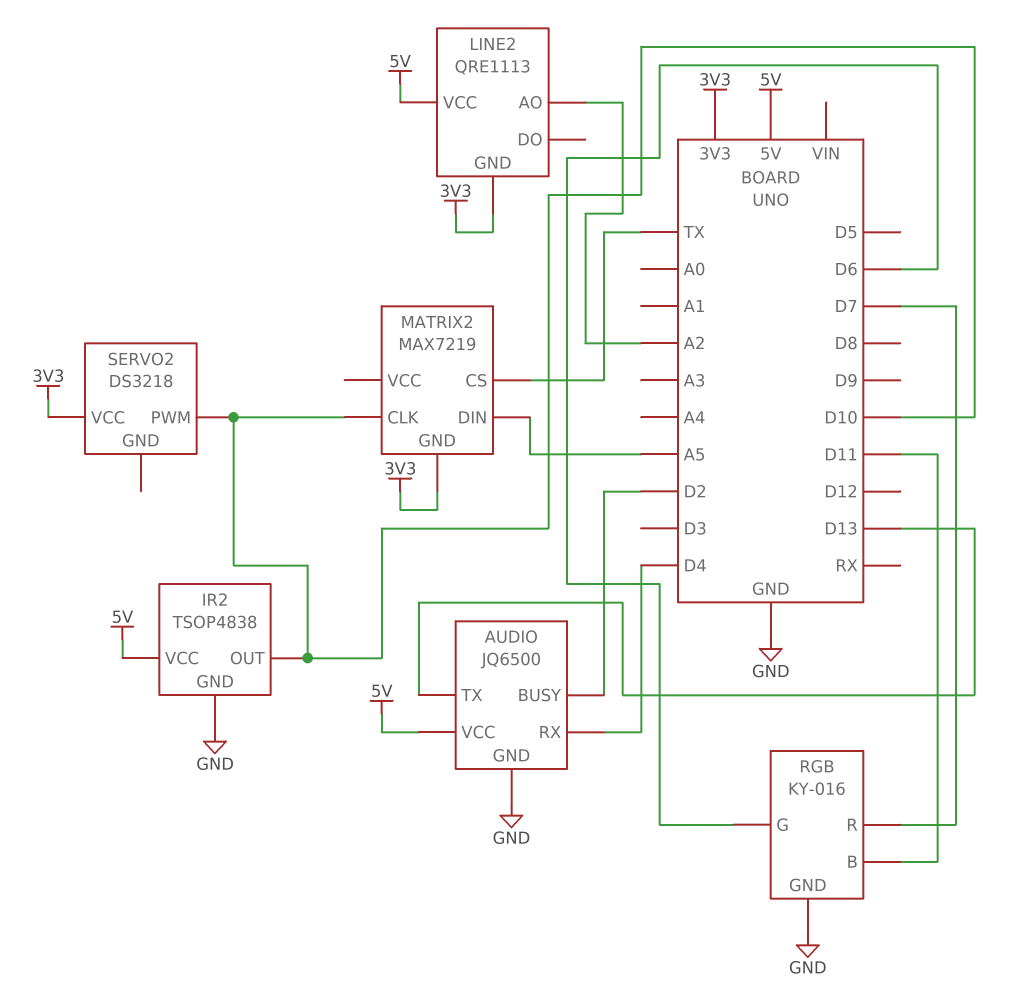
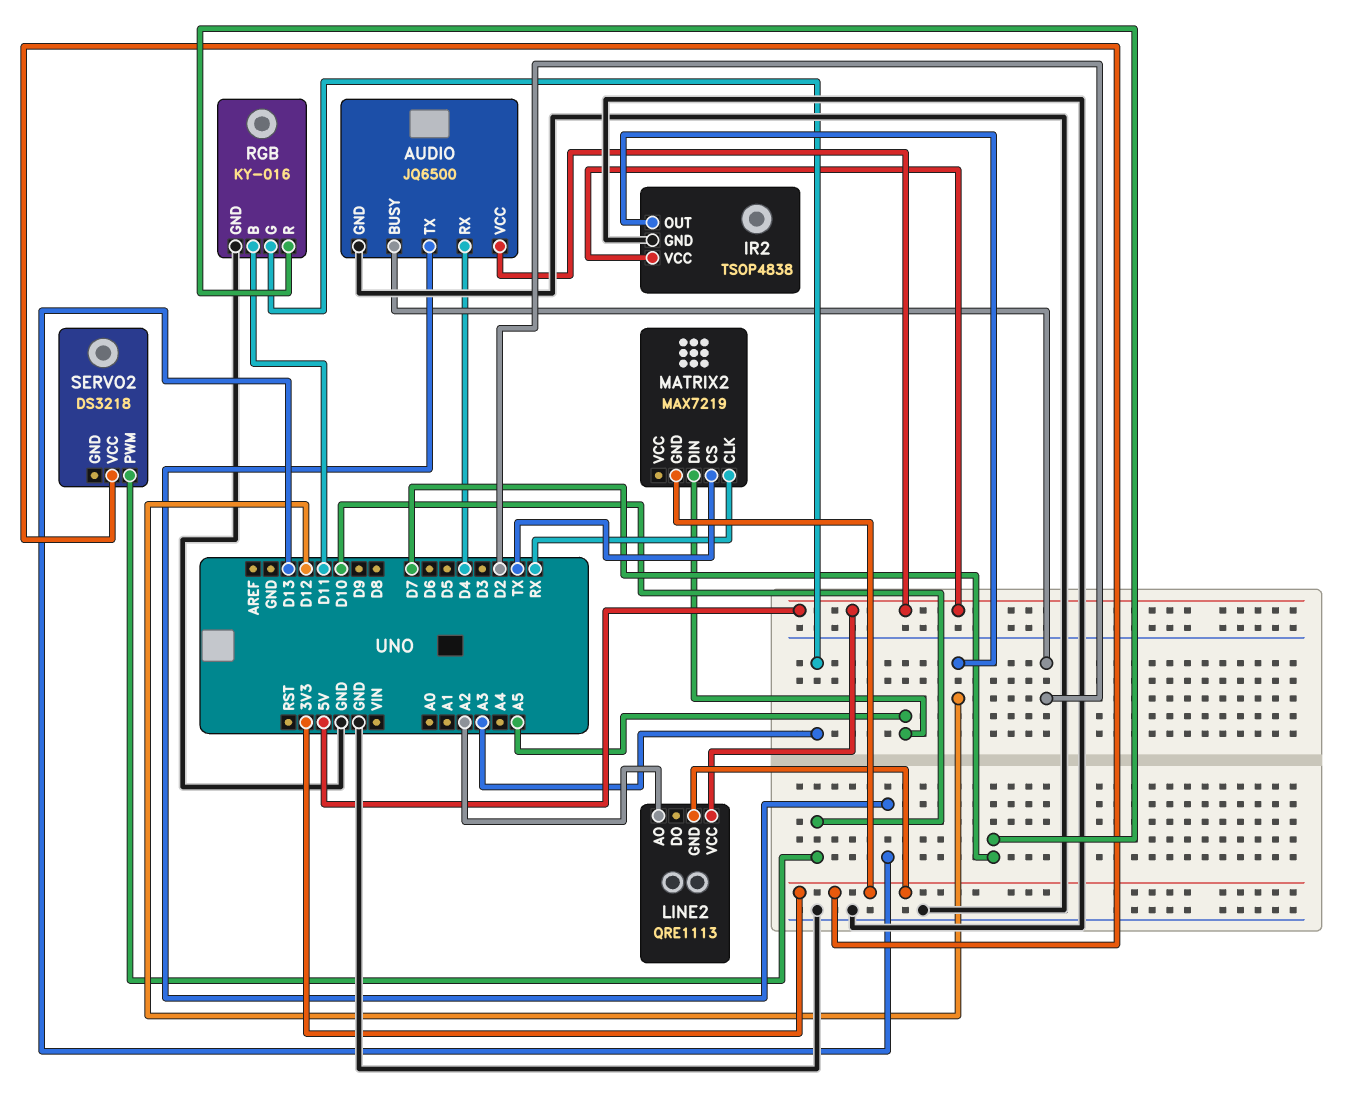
IR2 pin OUT: D10 -> D12
MATRIX2 pin CLK: D10 -> RX
RGB pin G: D6 -> A3

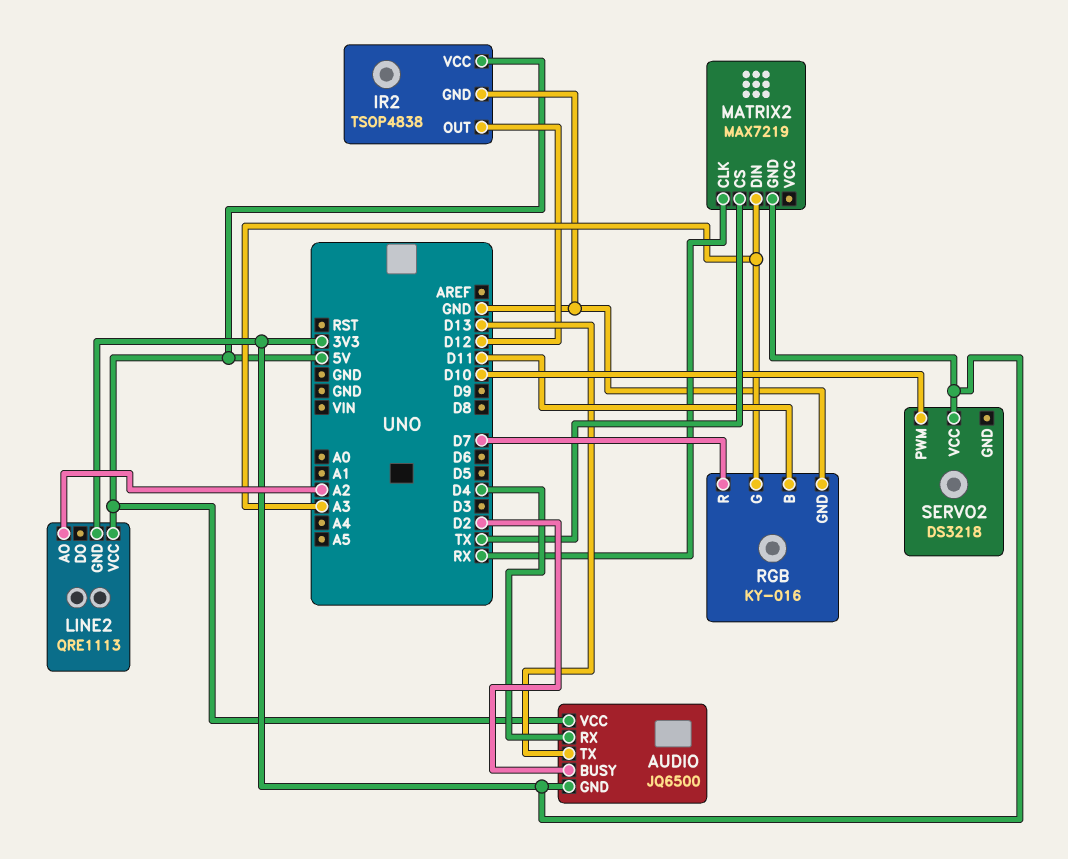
AUDIO pin GND: GND -> 3V3
MATRIX2 pin DIN: A5 -> A3

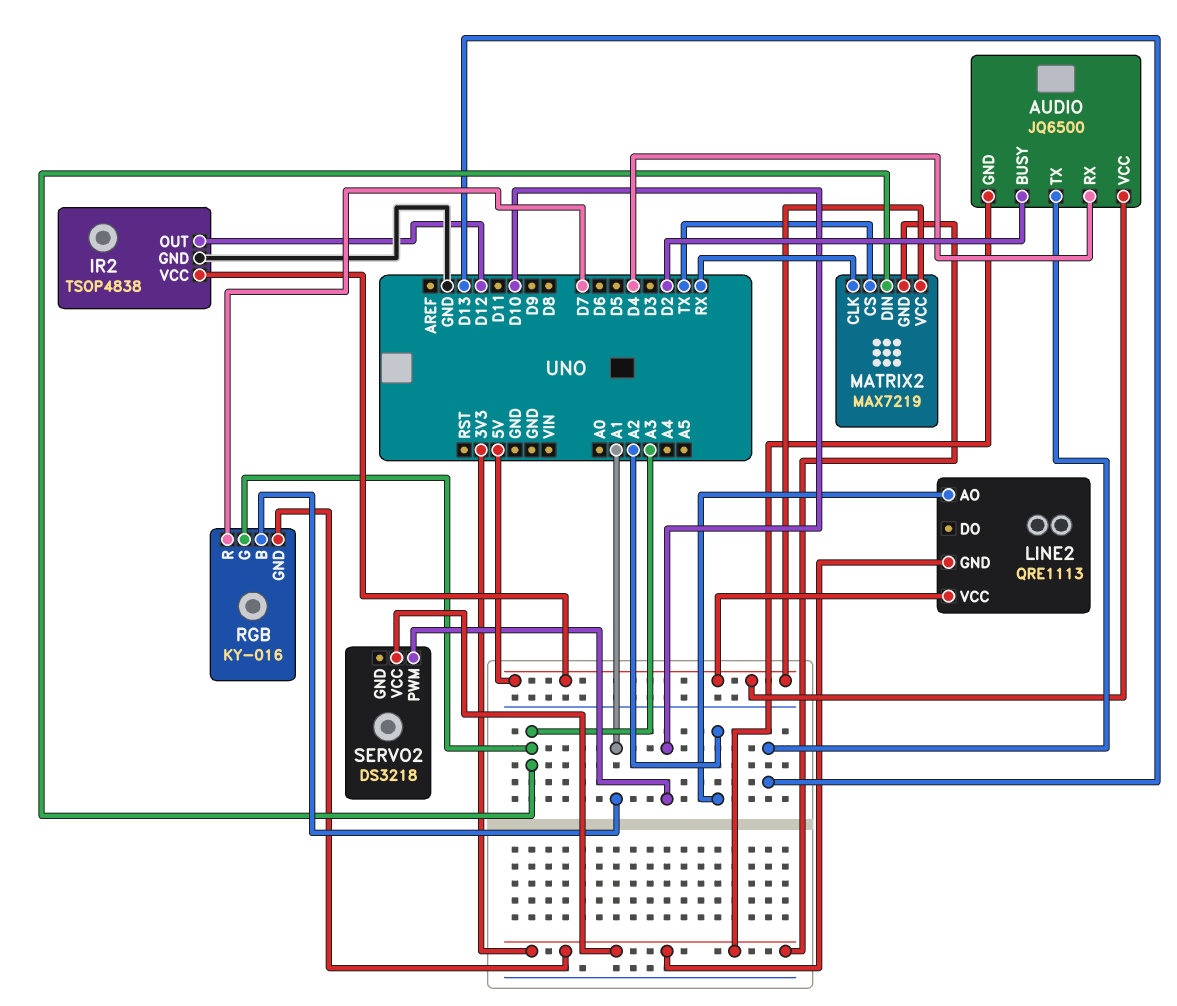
MATRIX2 pin VCC: none -> 5V
RGB pin B: D11 -> A1
RGB pin GND: GND -> 3V3

